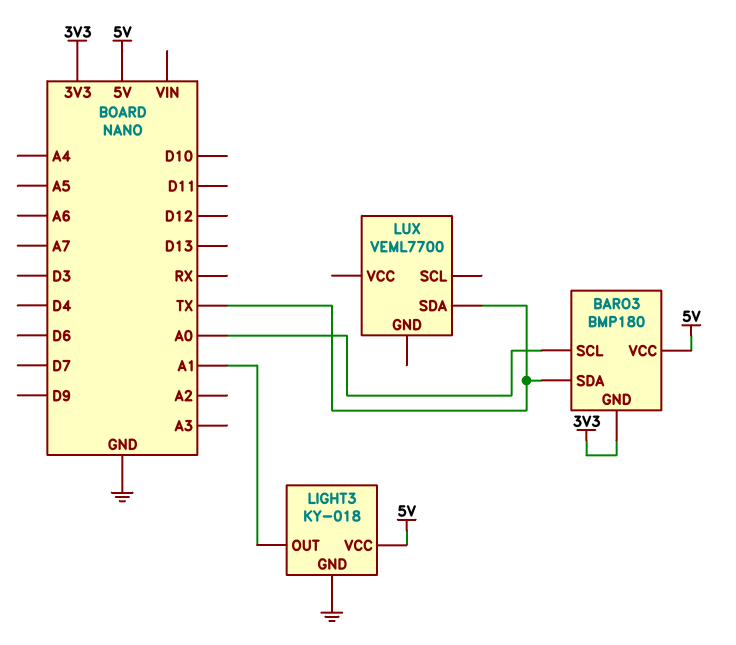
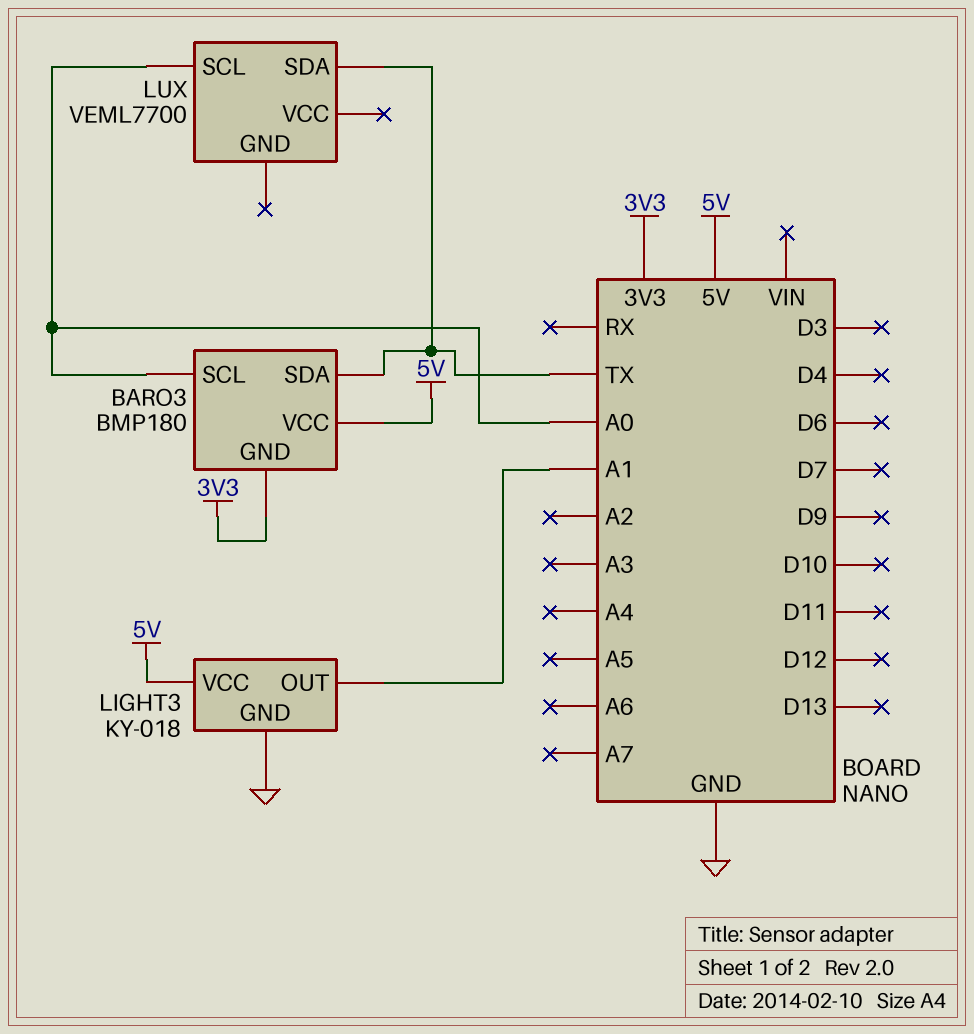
LUX pin SCL: none -> A0

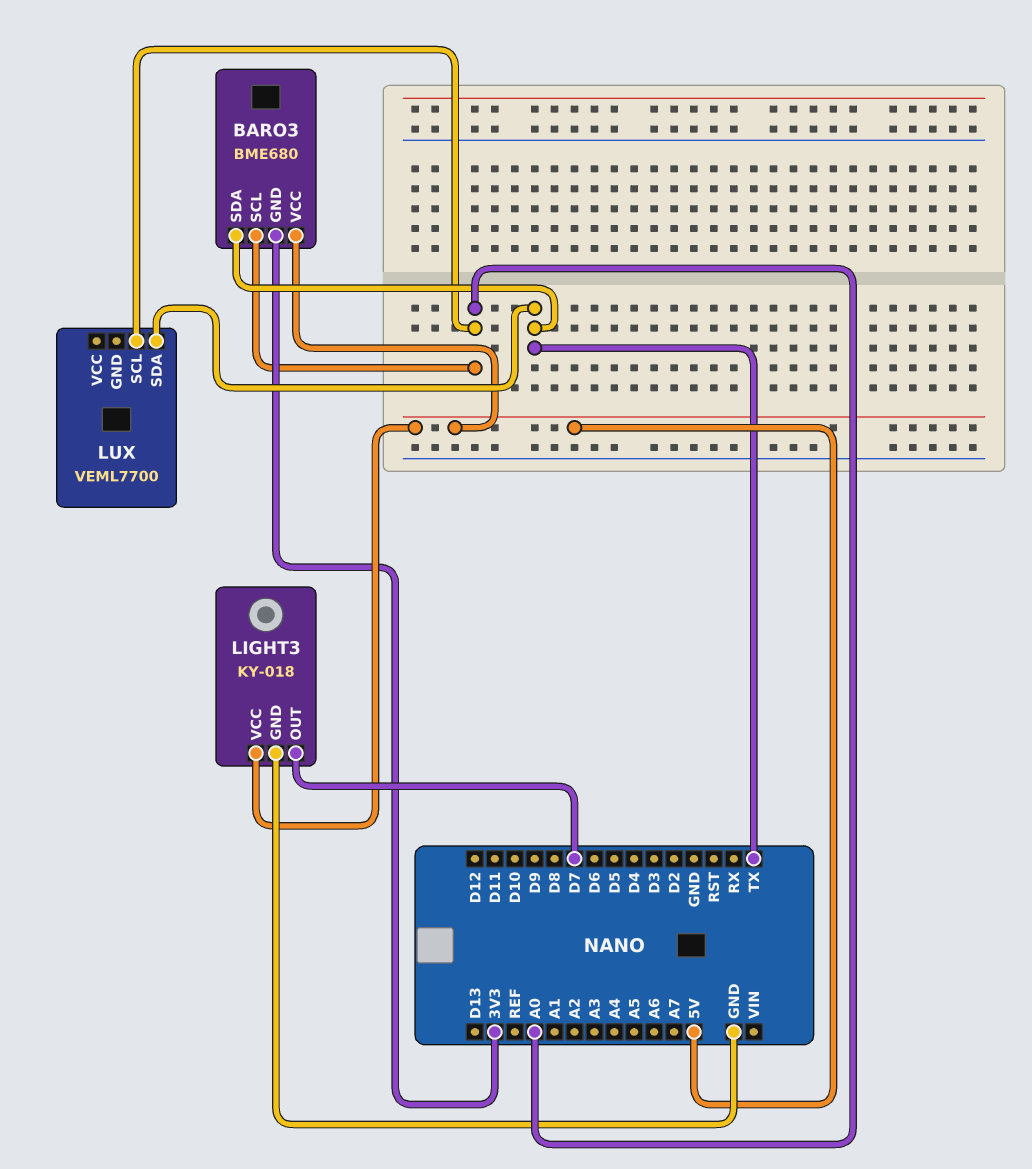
BARO3: BMP180 -> BME680
LIGHT3 pin OUT: A1 -> D7

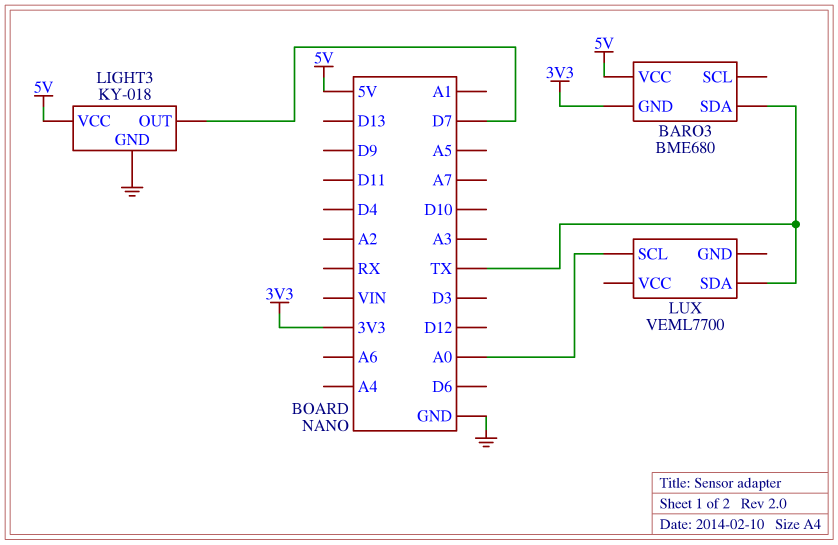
BARO3 pin SCL: A0 -> none

